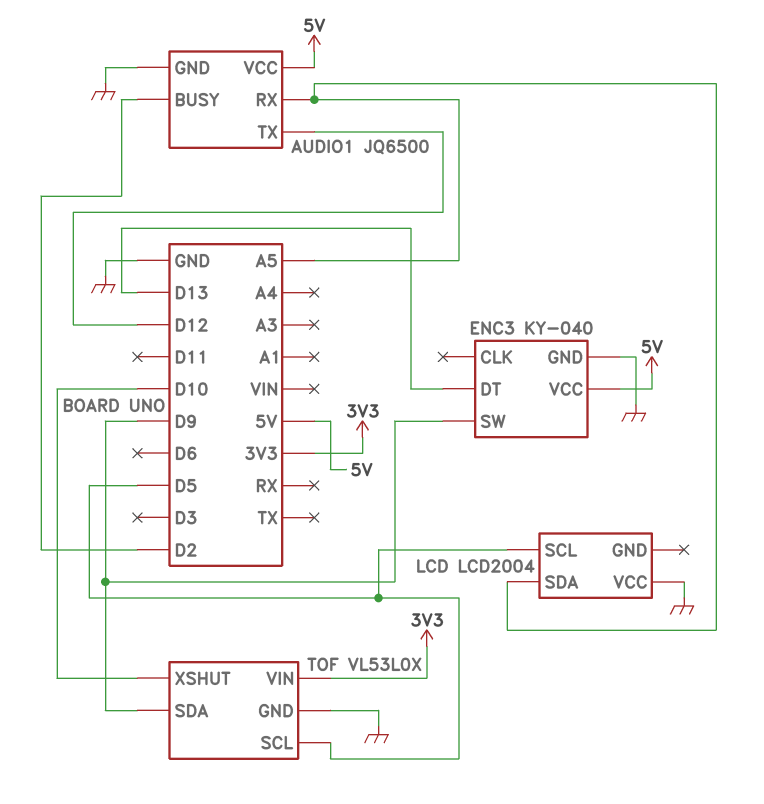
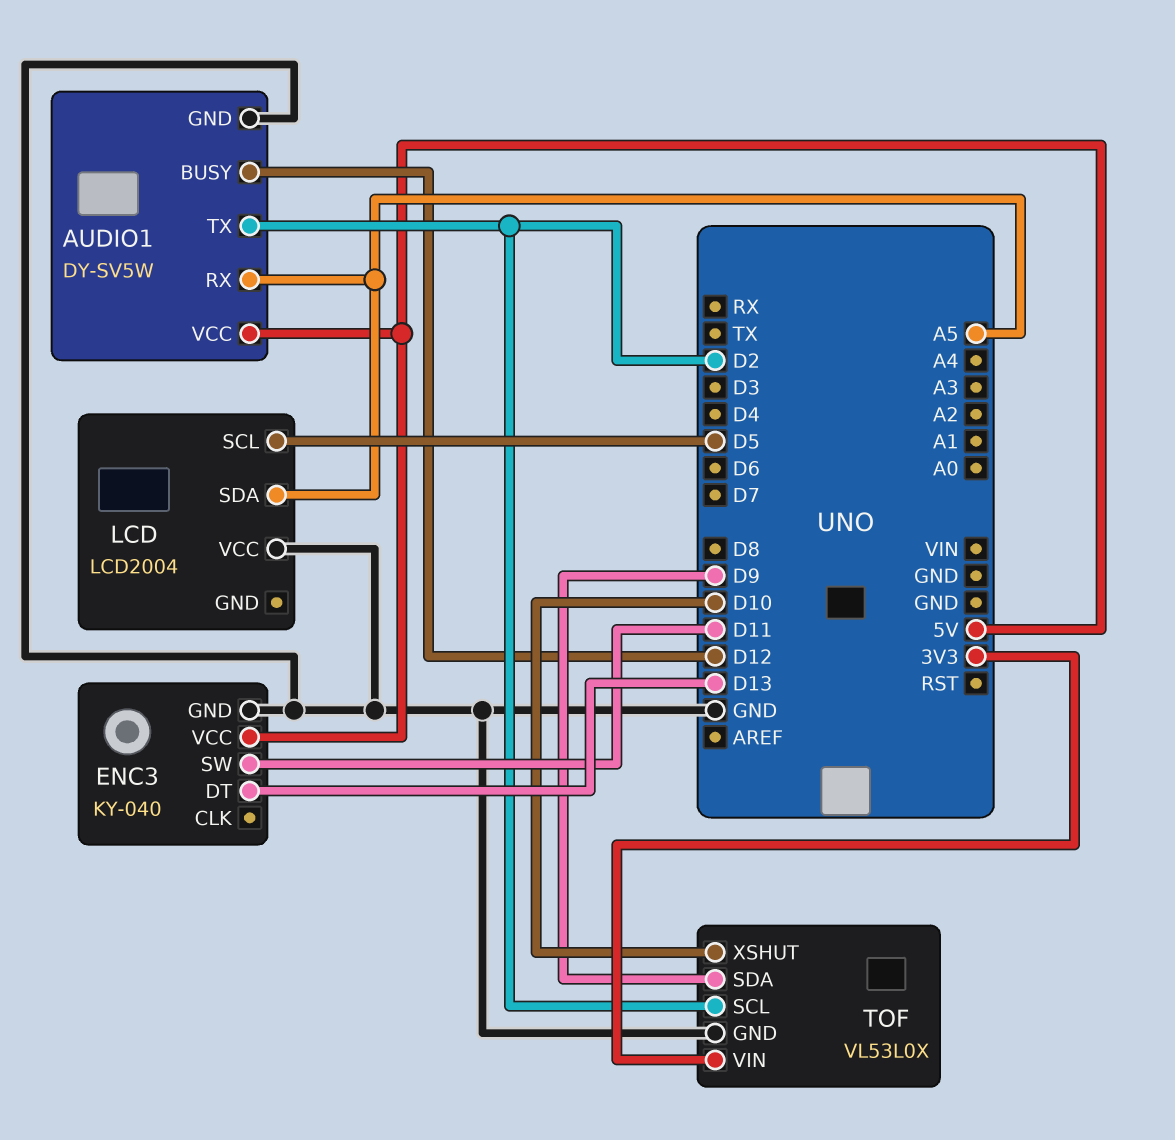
AUDIO1: JQ6500 -> DY-SV5W
AUDIO1 pin BUSY: D2 -> D12
AUDIO1 pin TX: D12 -> D2
ENC3 pin SW: D9 -> D11
TOF pin SCL: D5 -> D2

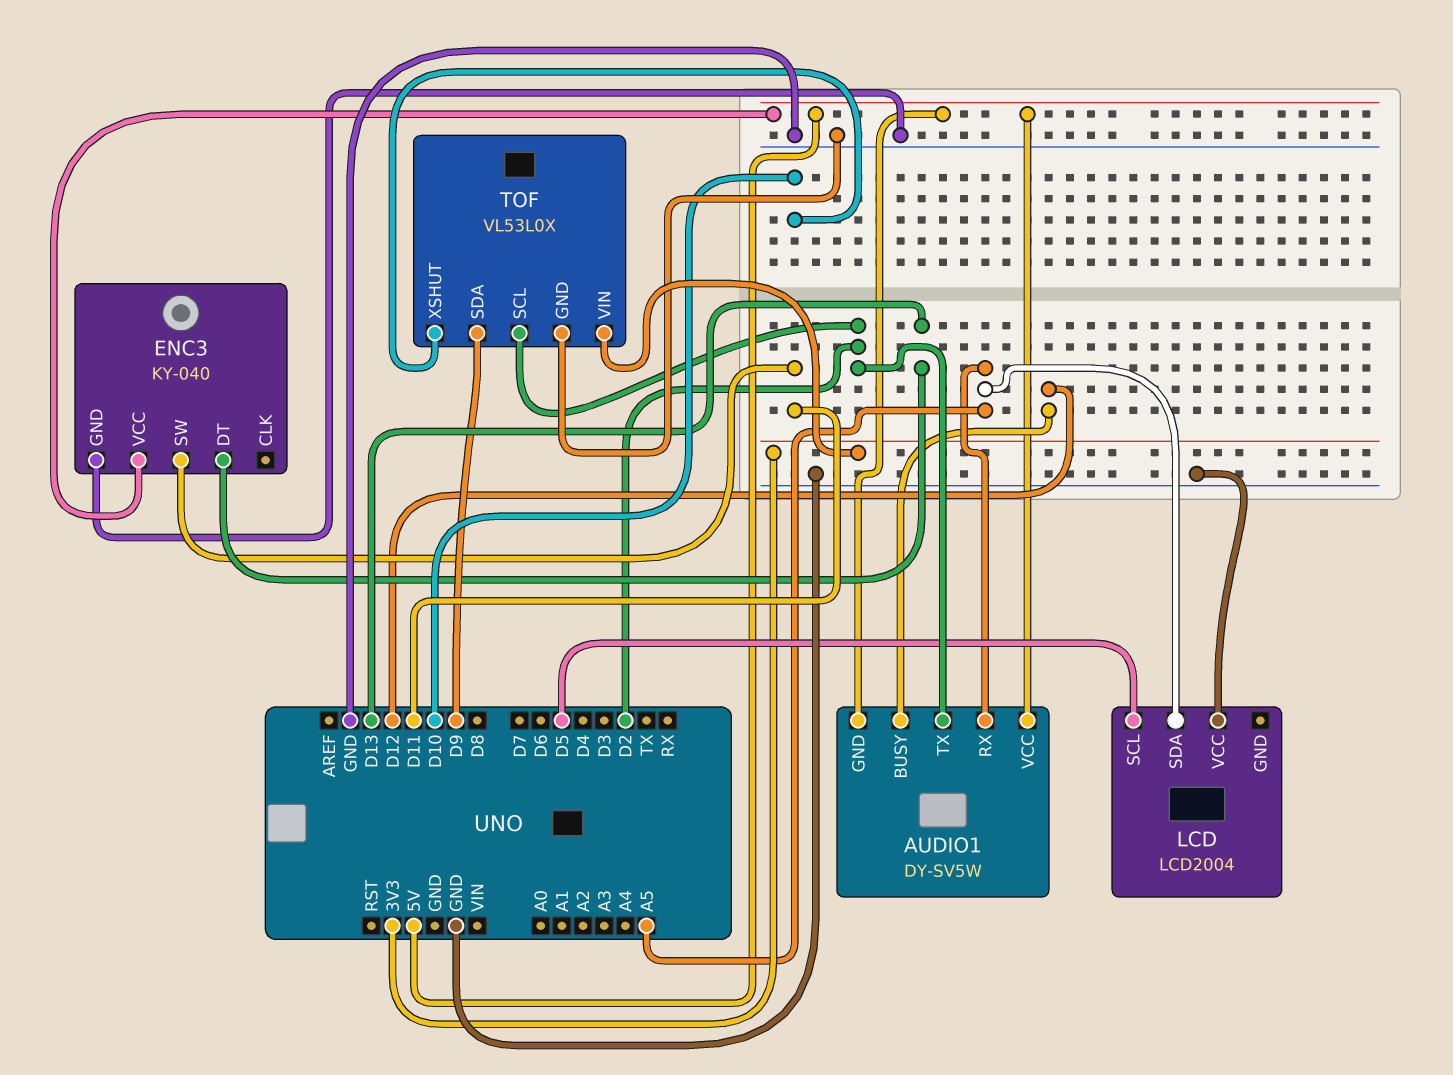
AUDIO1 pin GND: GND -> 5V

